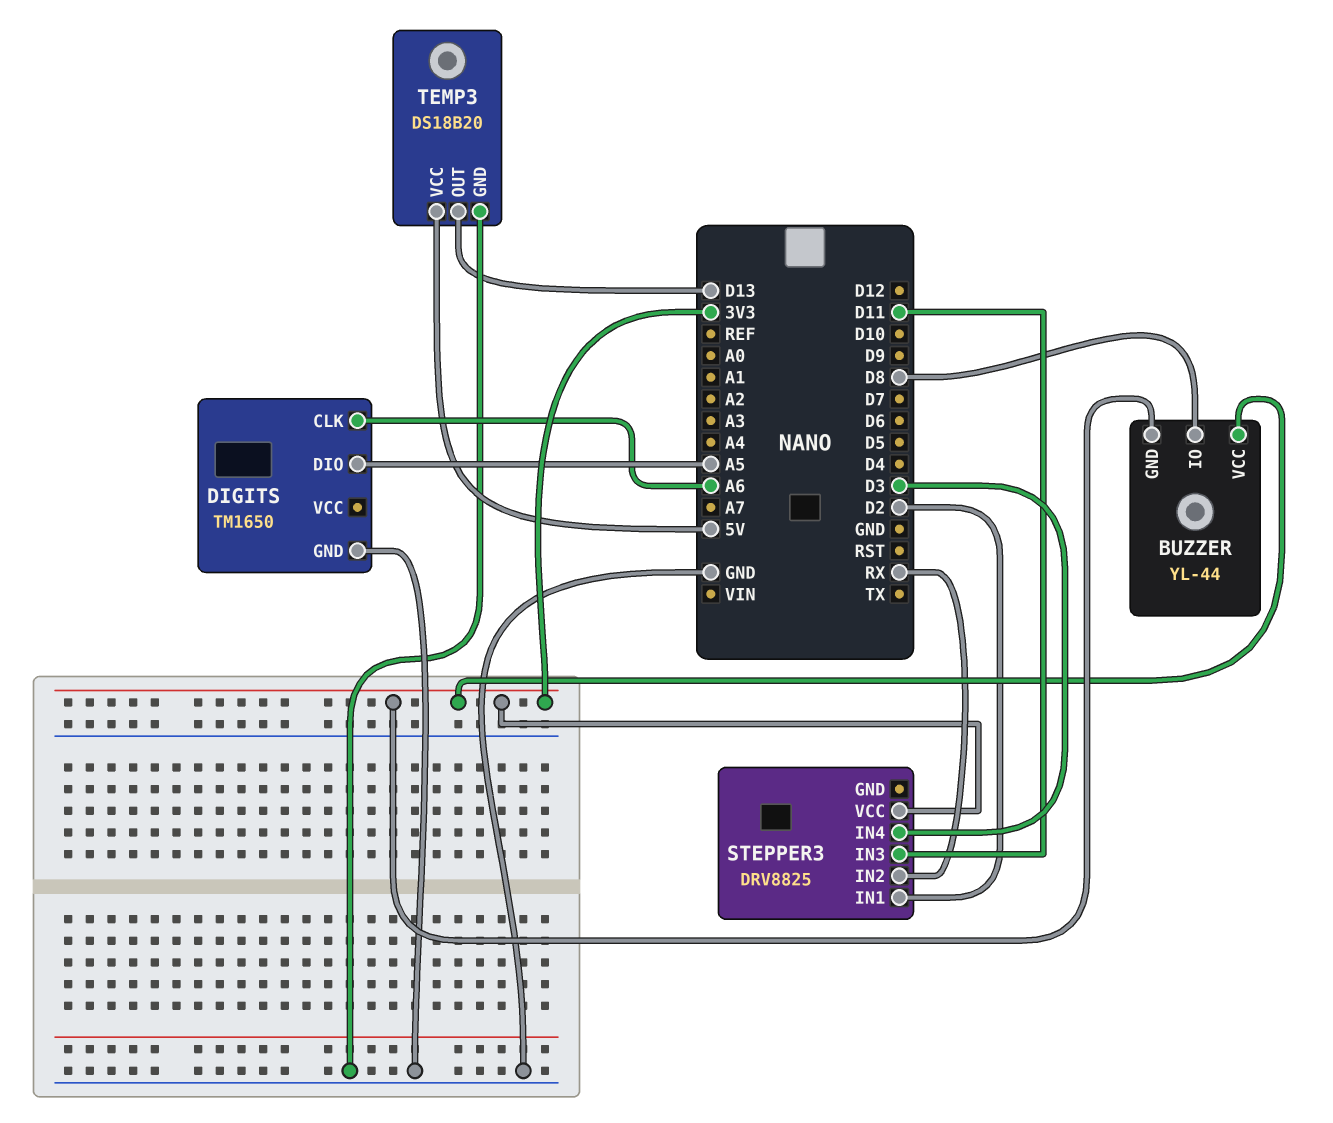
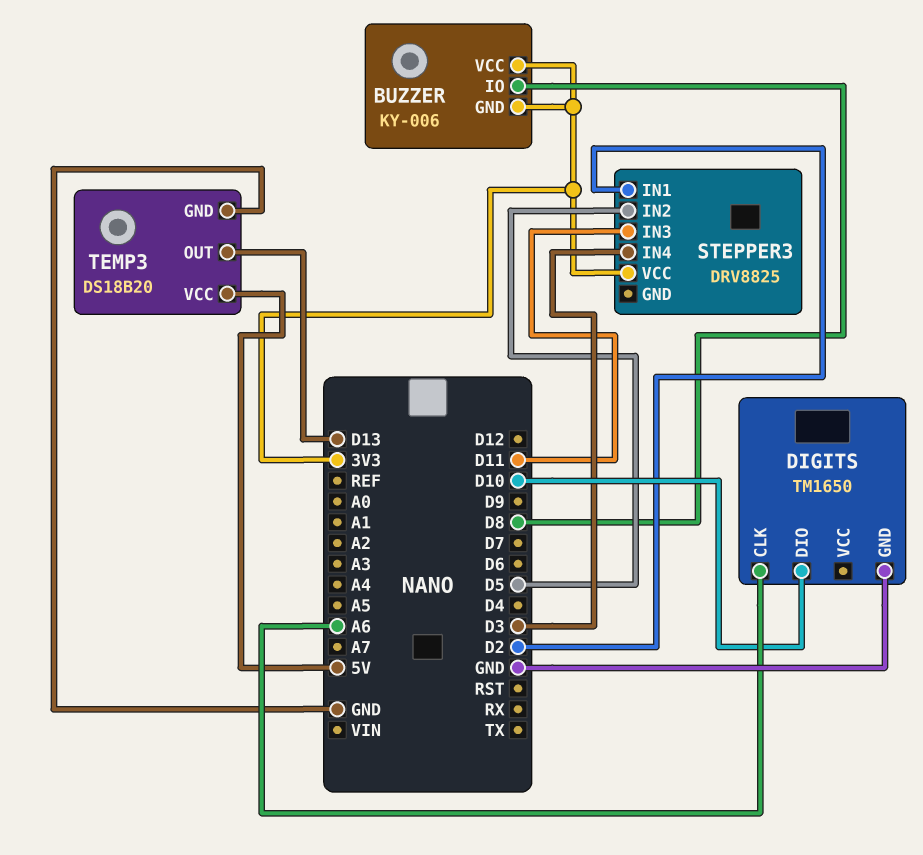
BUZZER: YL-44 -> KY-006
DIGITS pin DIO: A5 -> D10
STEPPER3 pin IN2: RX -> D5

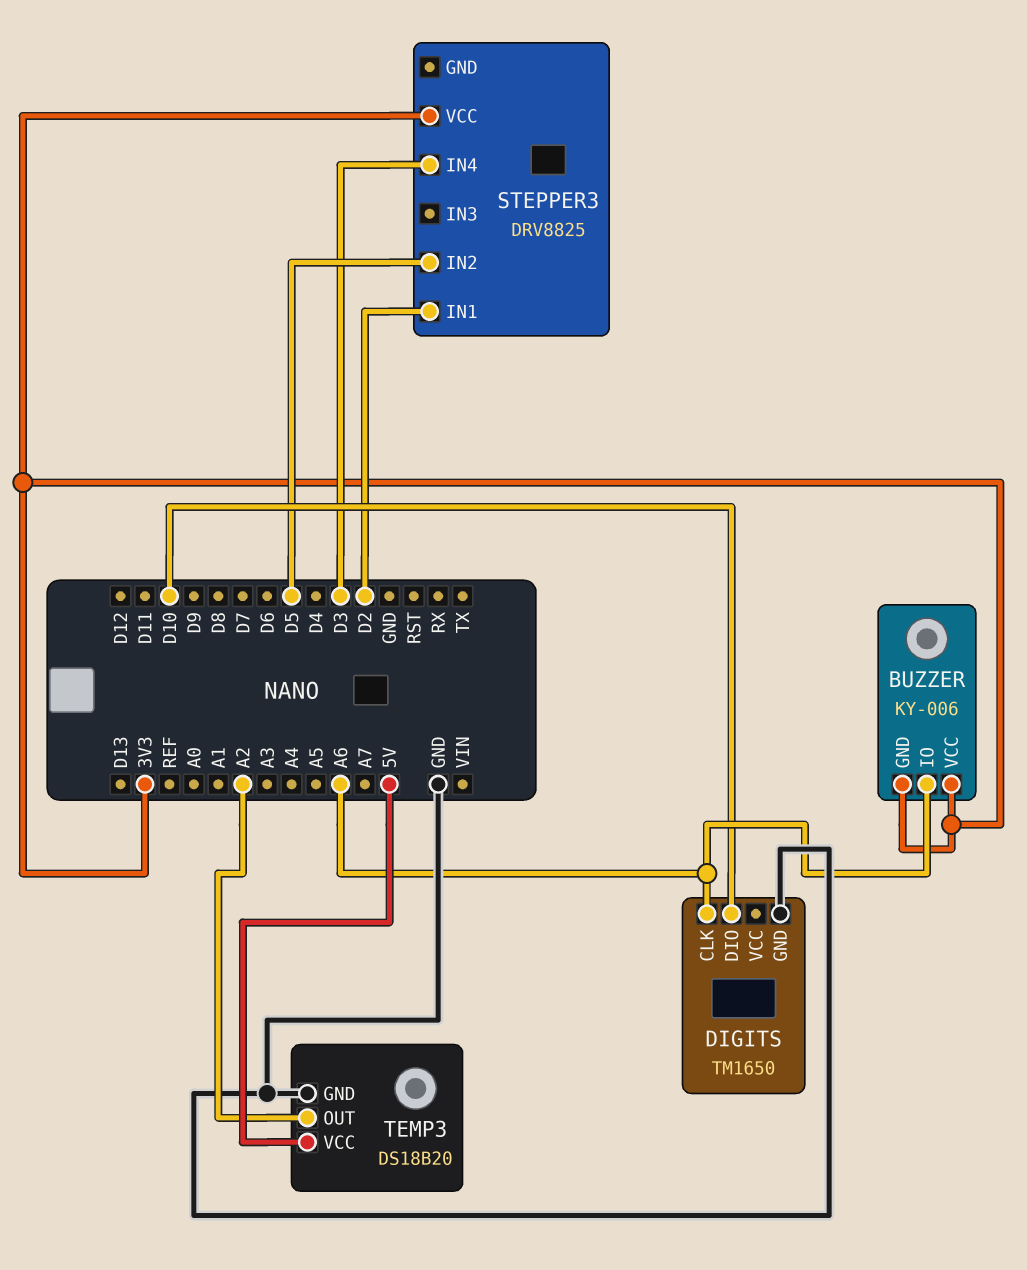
BUZZER pin IO: D8 -> A6
STEPPER3 pin IN3: D11 -> none
TEMP3 pin OUT: D13 -> A2

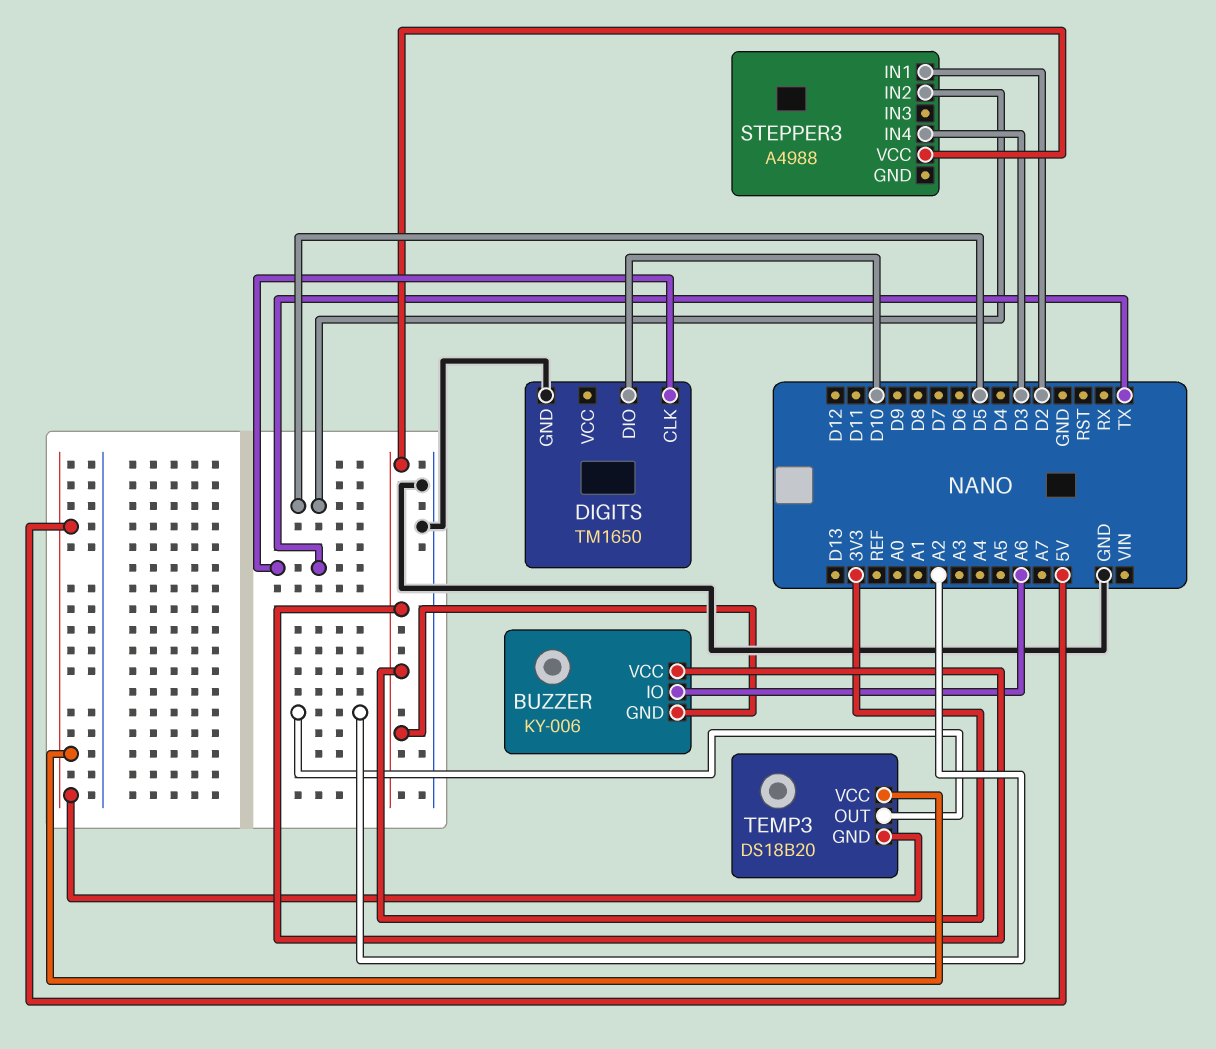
DIGITS pin CLK: A6 -> TX
STEPPER3: DRV8825 -> A4988
TEMP3 pin GND: GND -> 5V

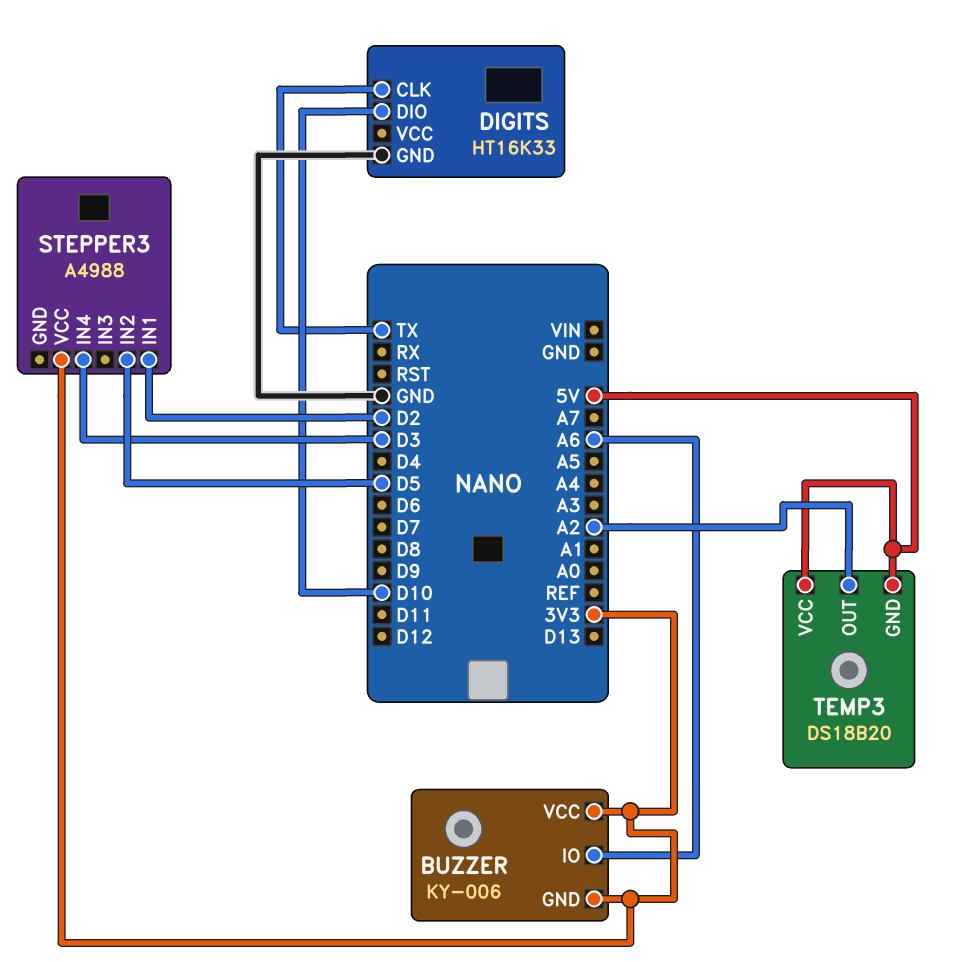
DIGITS: TM1650 -> HT16K33

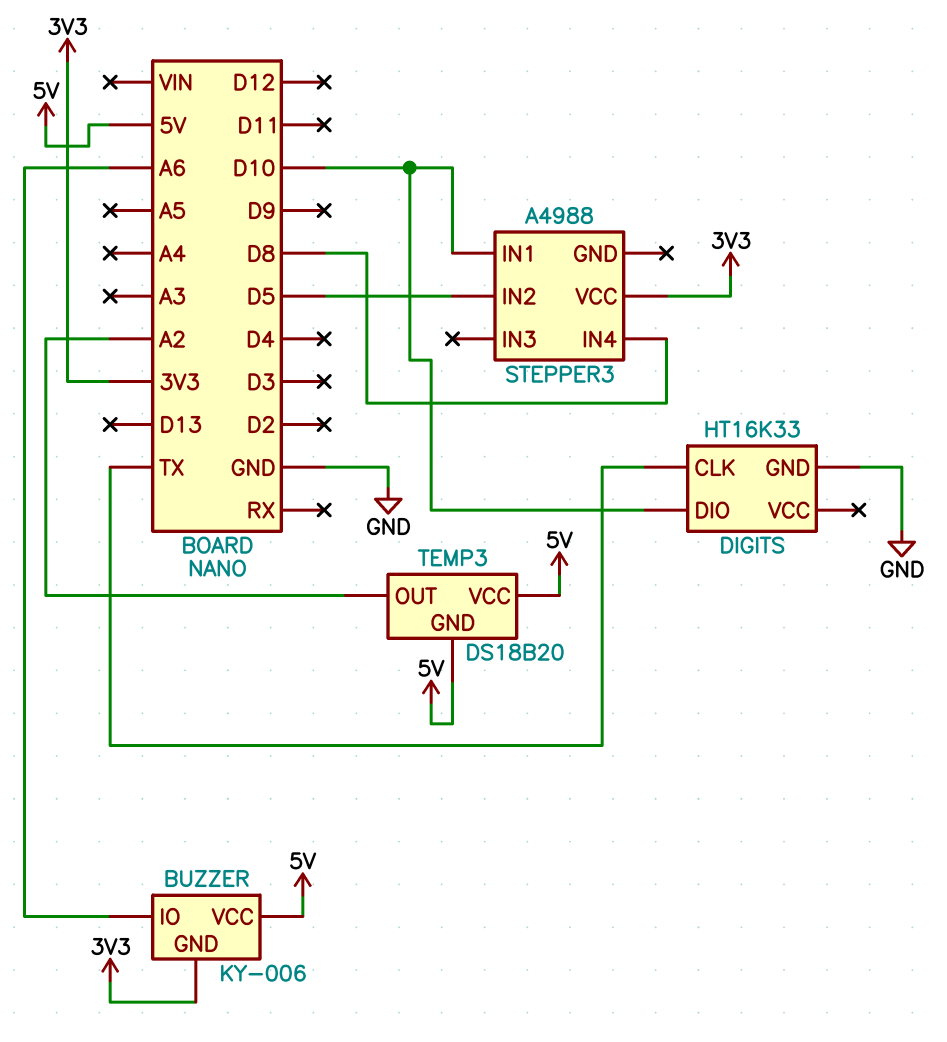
BUZZER pin VCC: 3V3 -> 5V
STEPPER3 pin IN1: D2 -> D10
STEPPER3 pin IN4: D3 -> D8

